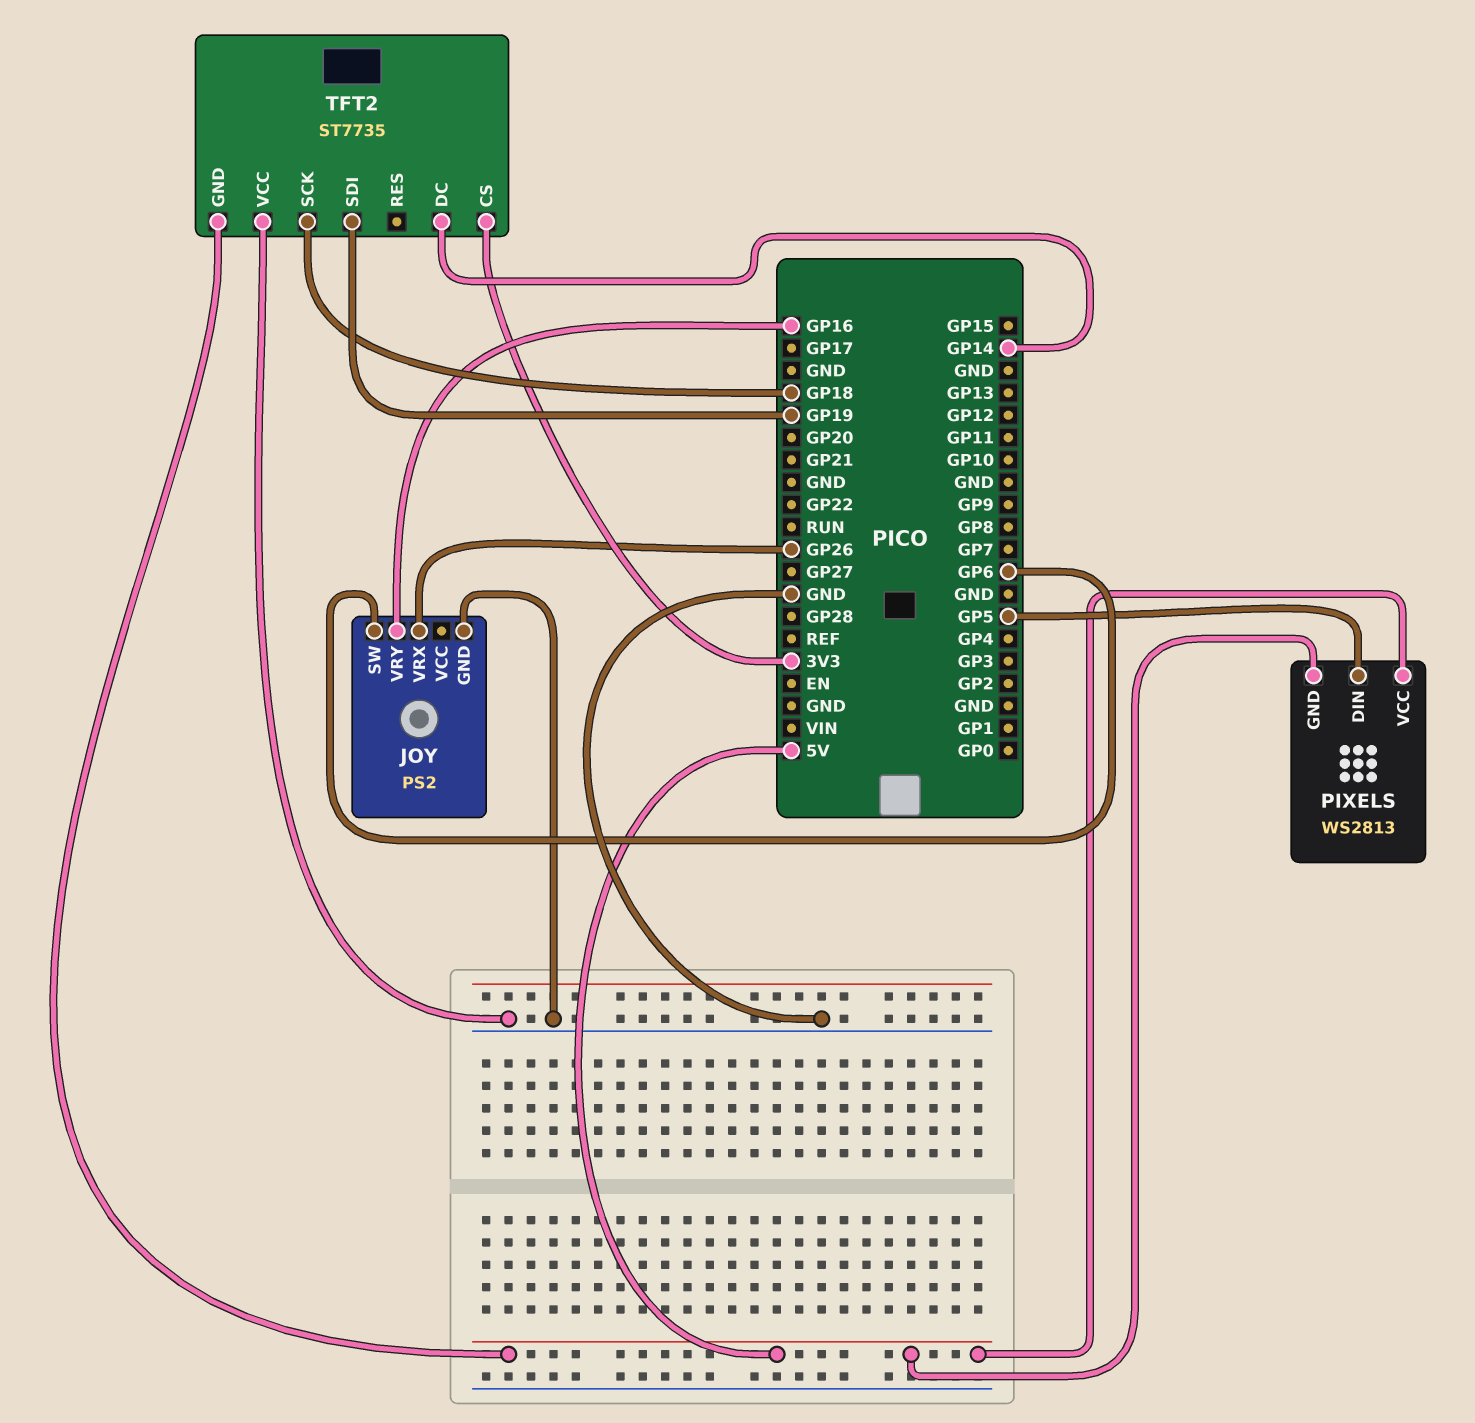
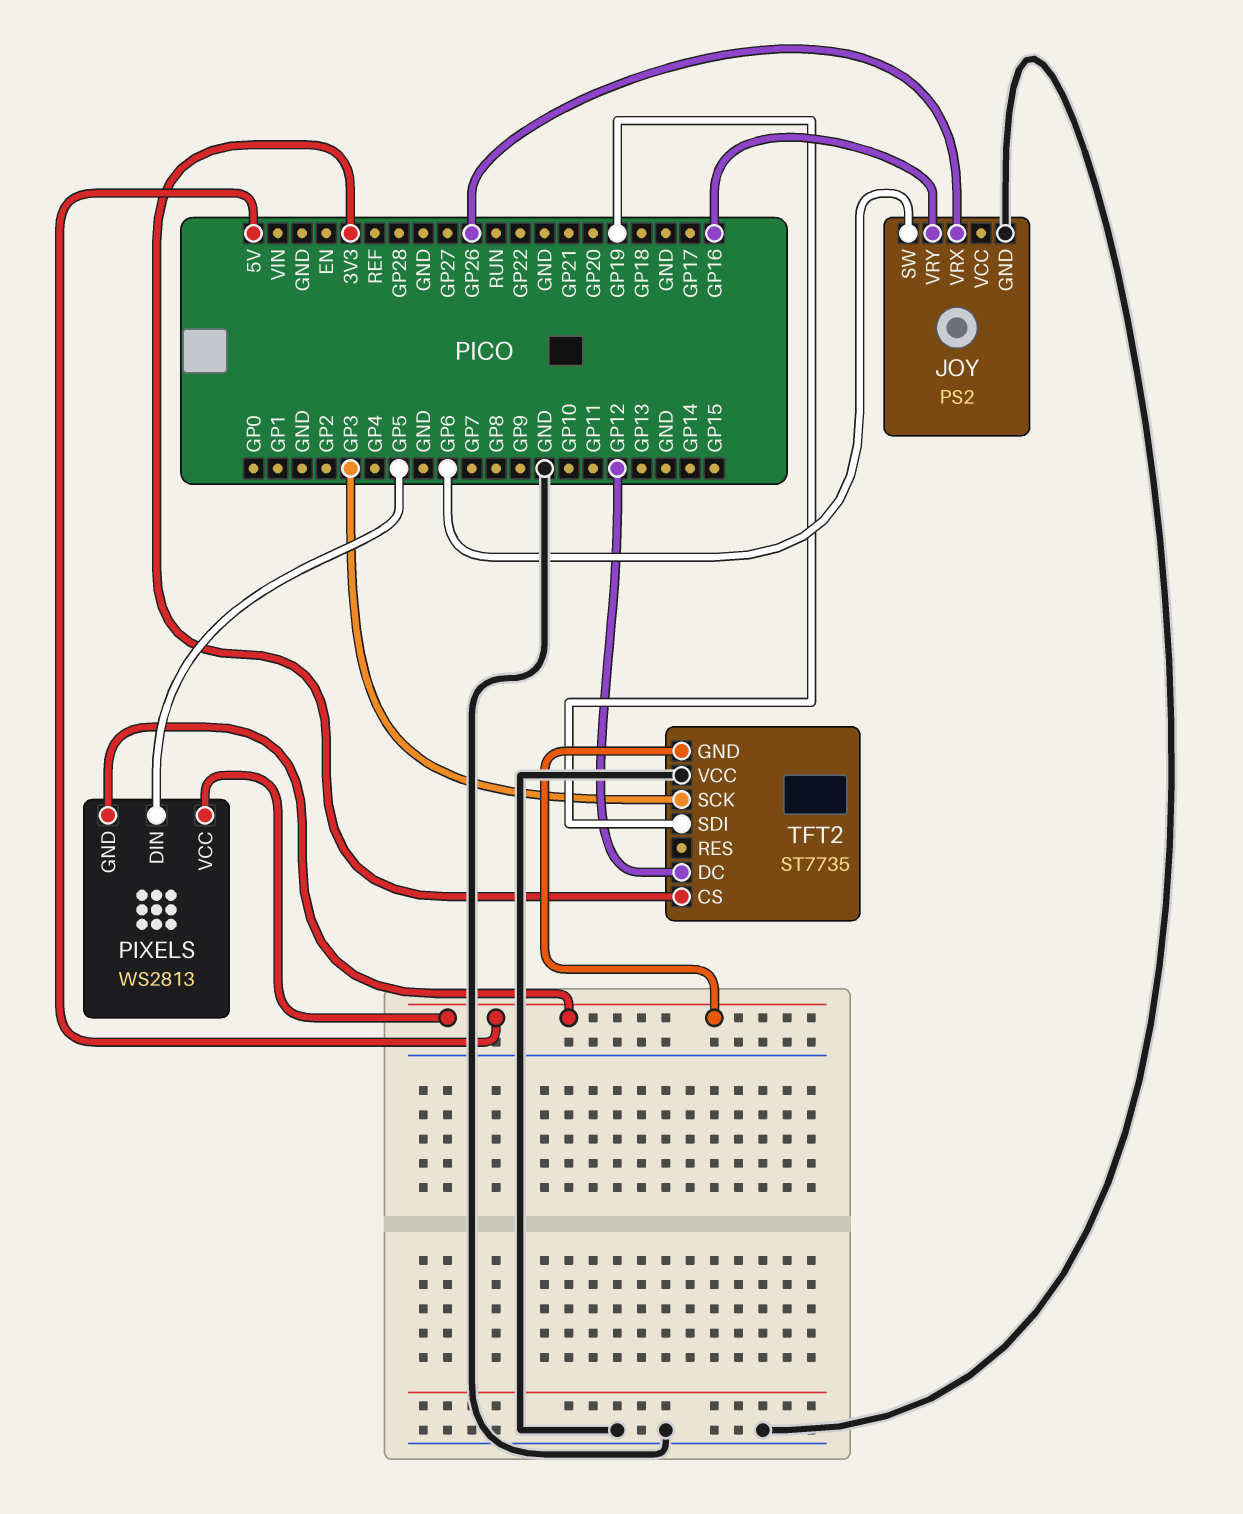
TFT2 pin DC: GP14 -> GP12
TFT2 pin SCK: GP18 -> GP3

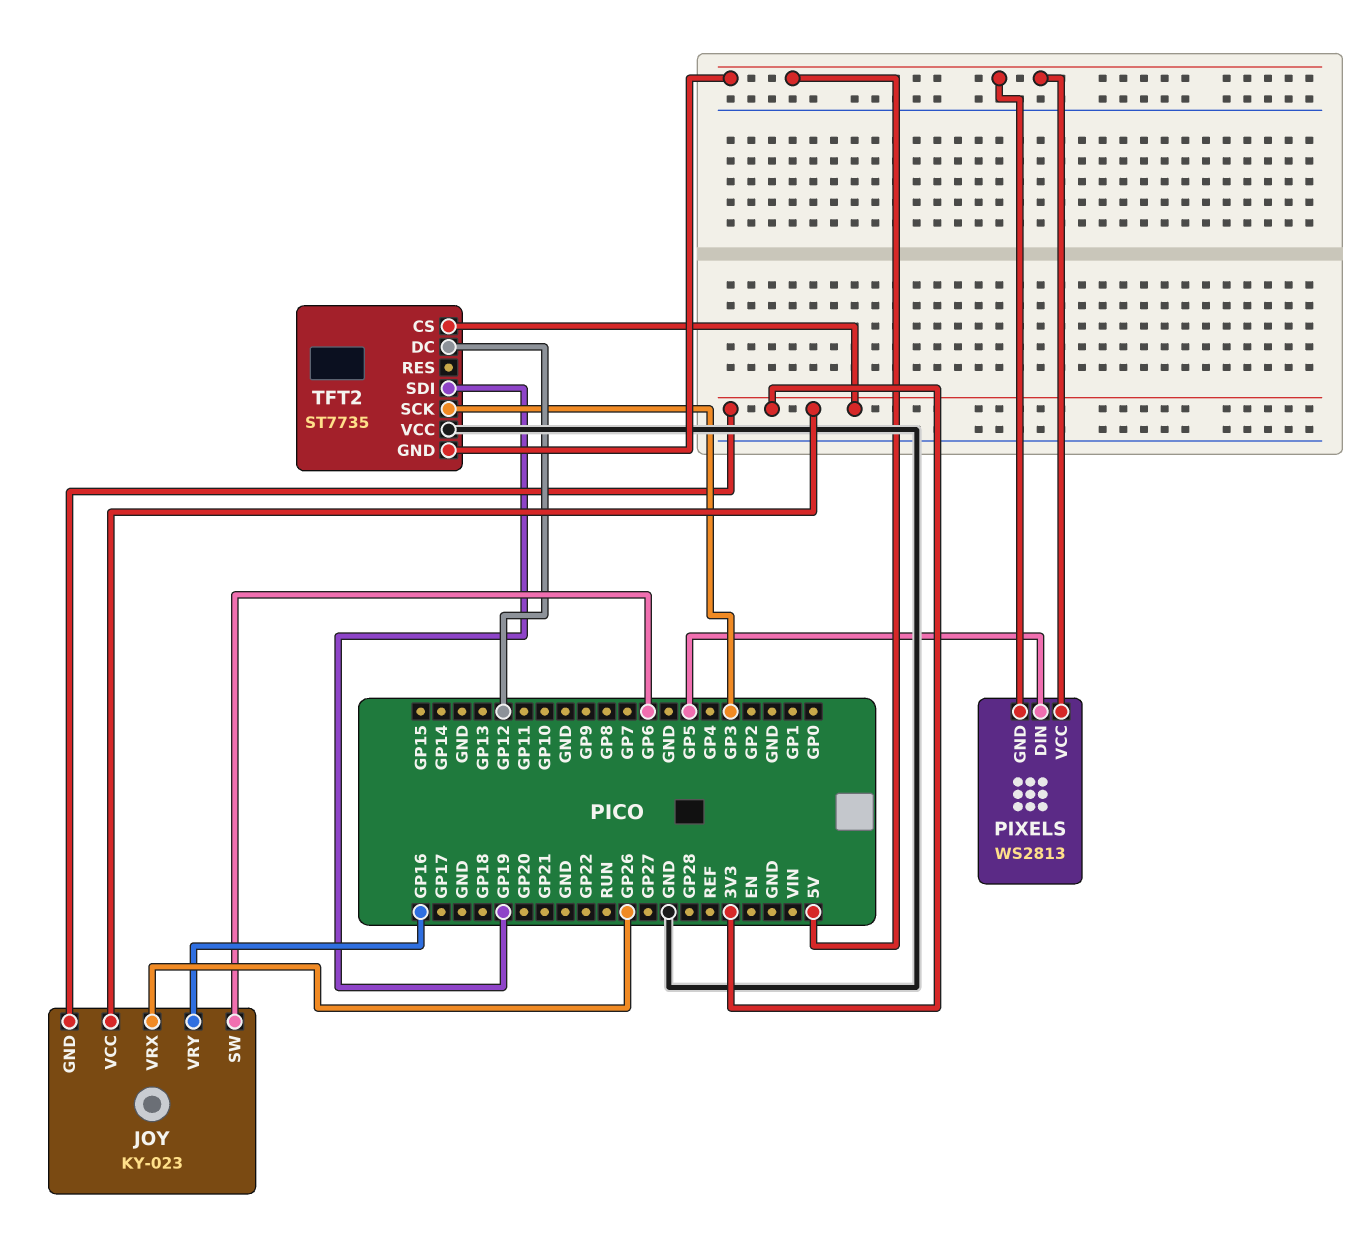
JOY: PS2 -> KY-023
JOY pin GND: GND -> 3V3
JOY pin VCC: none -> 3V3

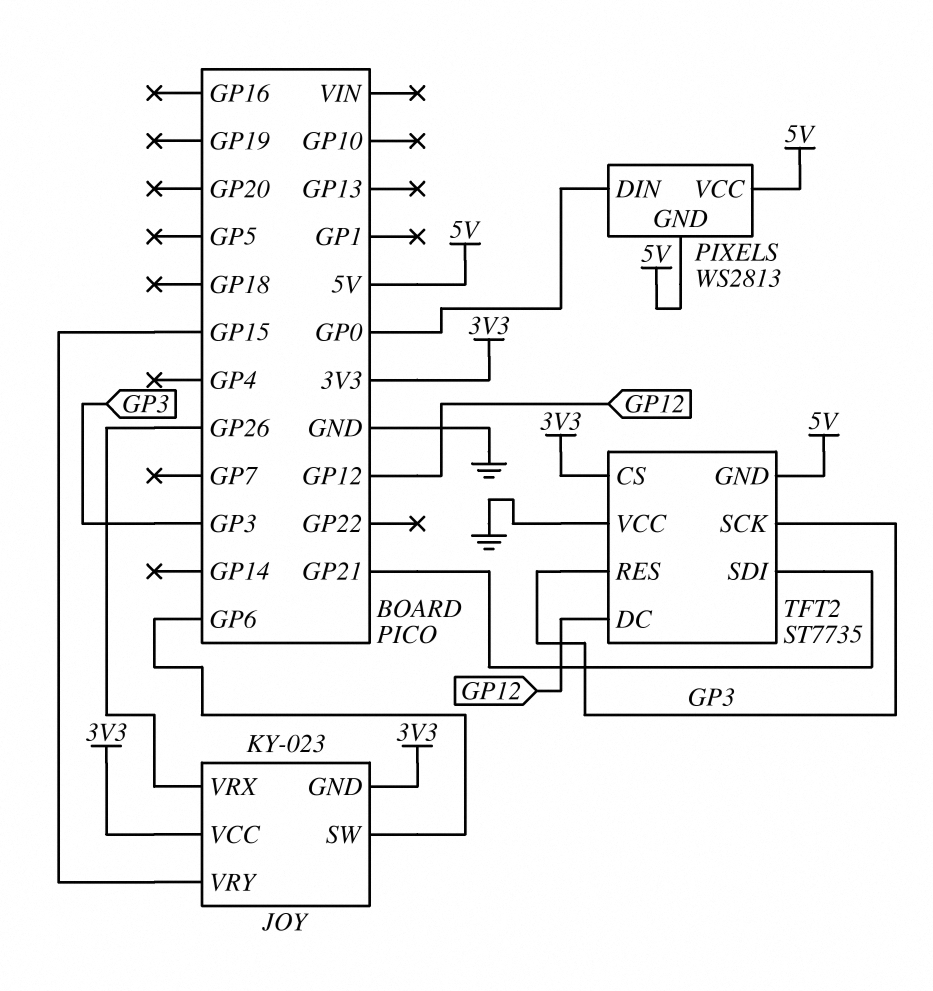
JOY pin VRY: GP16 -> GP15
PIXELS pin DIN: GP5 -> GP0
TFT2 pin RES: none -> GP3
TFT2 pin SDI: GP19 -> GP21

